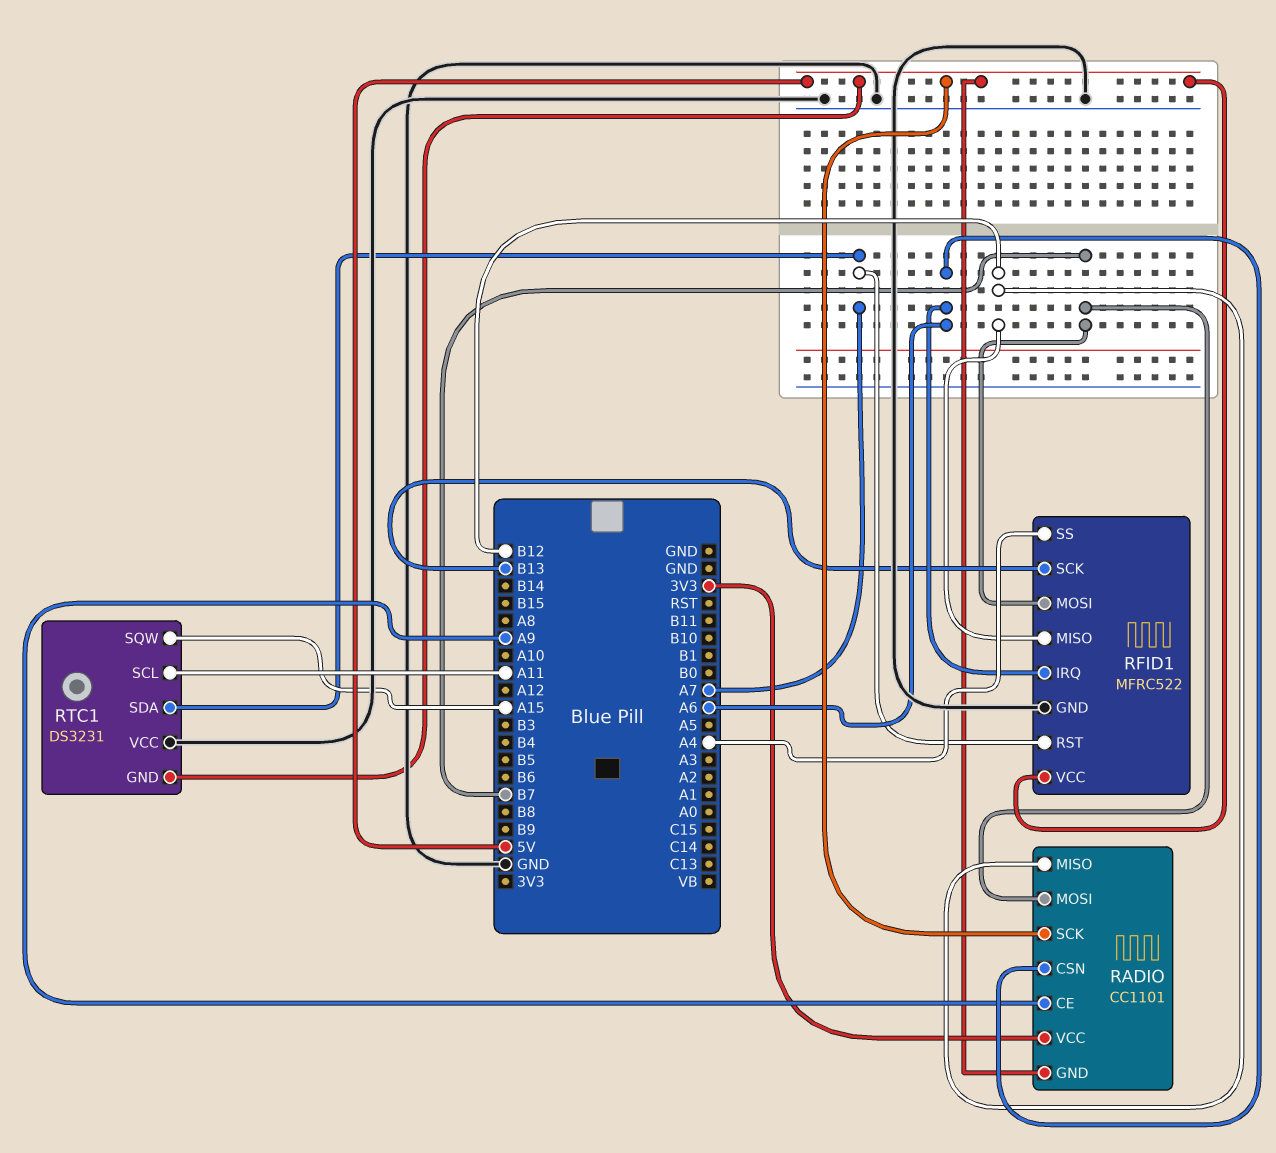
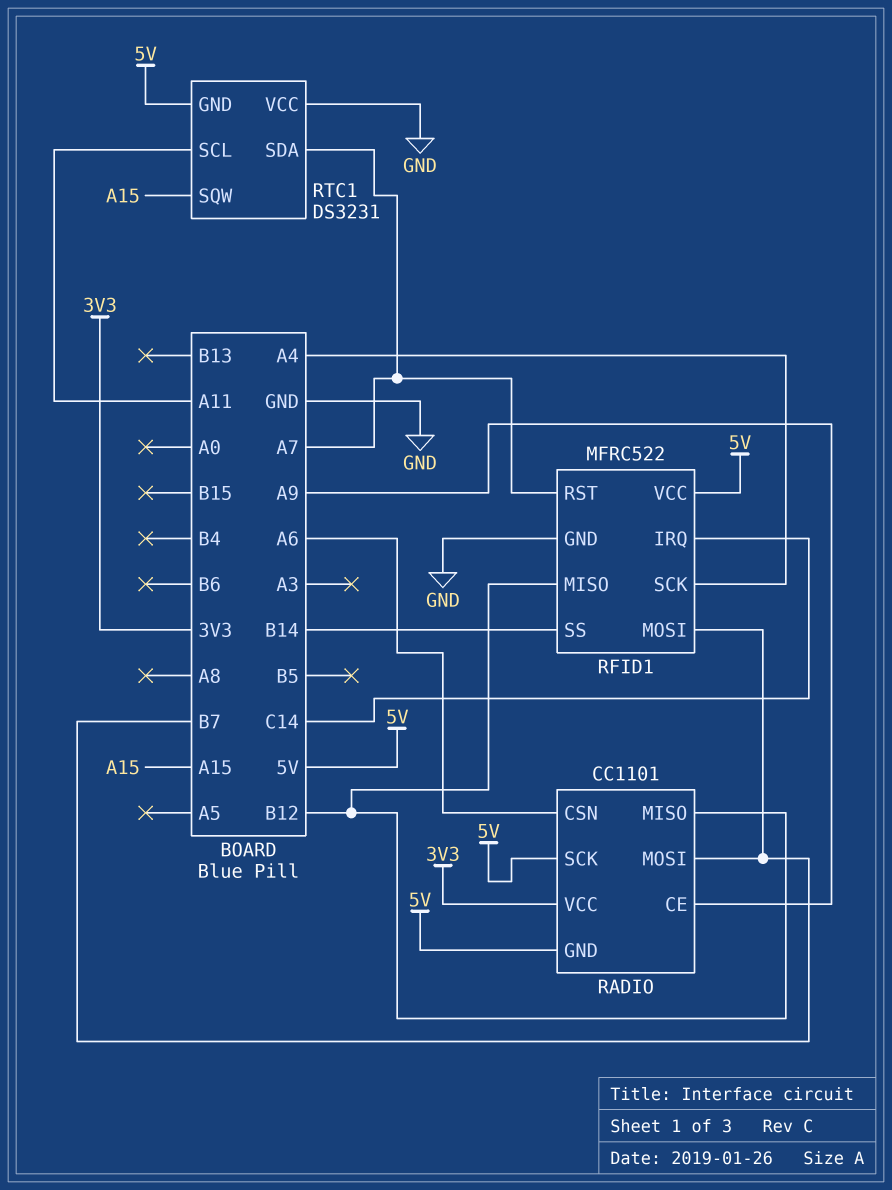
RFID1 pin IRQ: A6 -> C14
RFID1 pin SCK: B13 -> A4
RFID1 pin SS: A4 -> B14

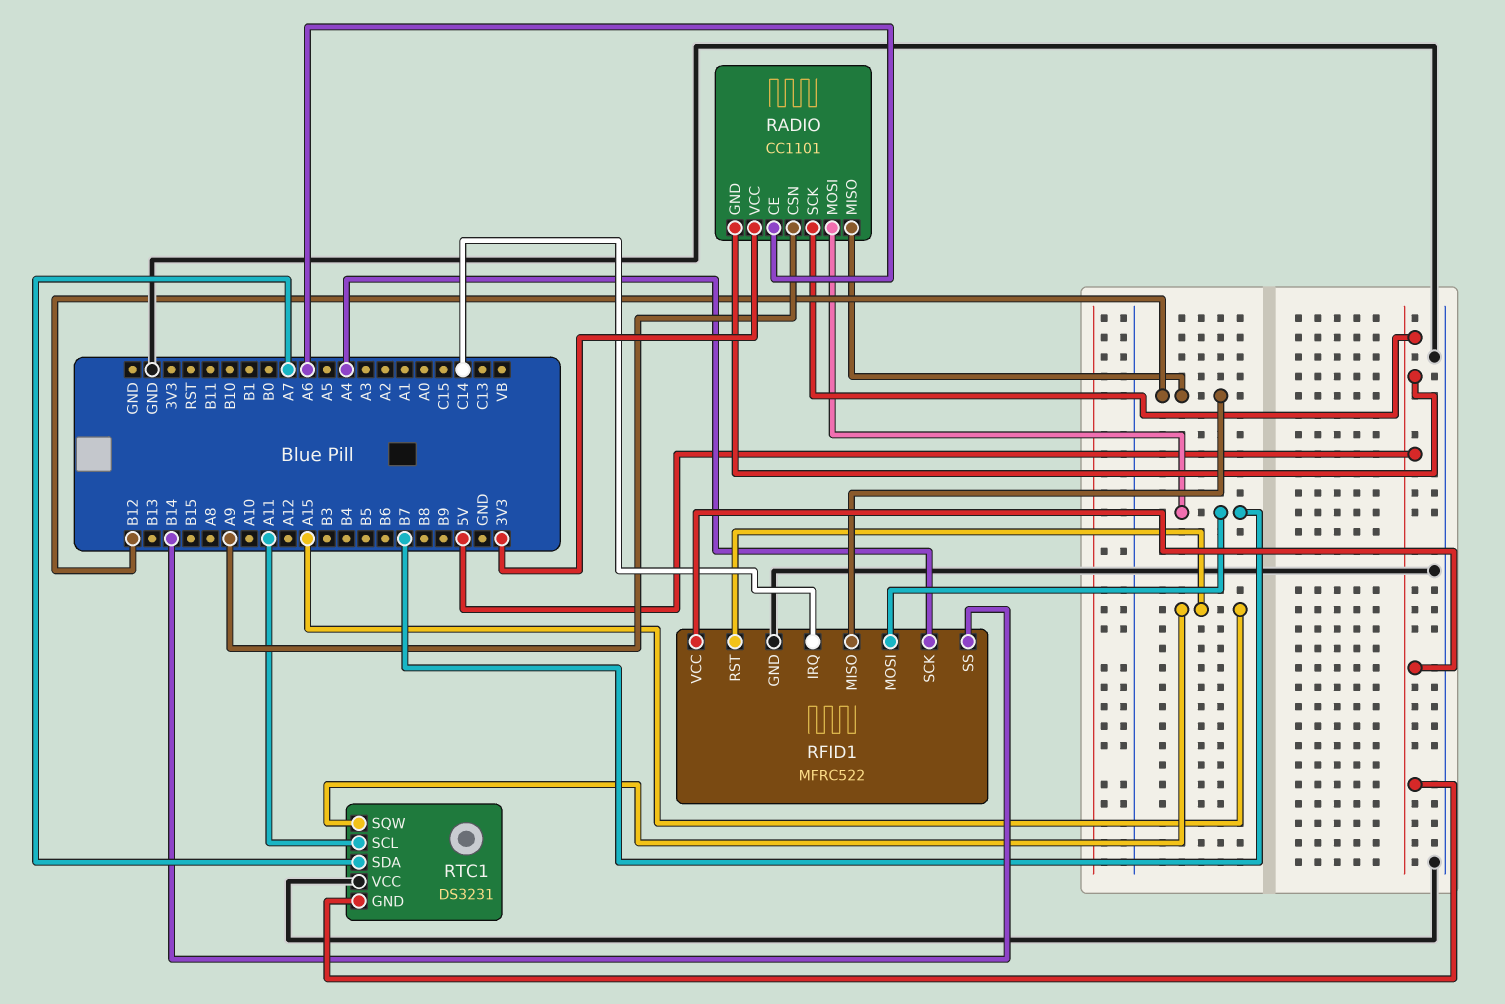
RADIO pin CE: A9 -> A6
RADIO pin CSN: A6 -> A9
RFID1 pin RST: A7 -> A15

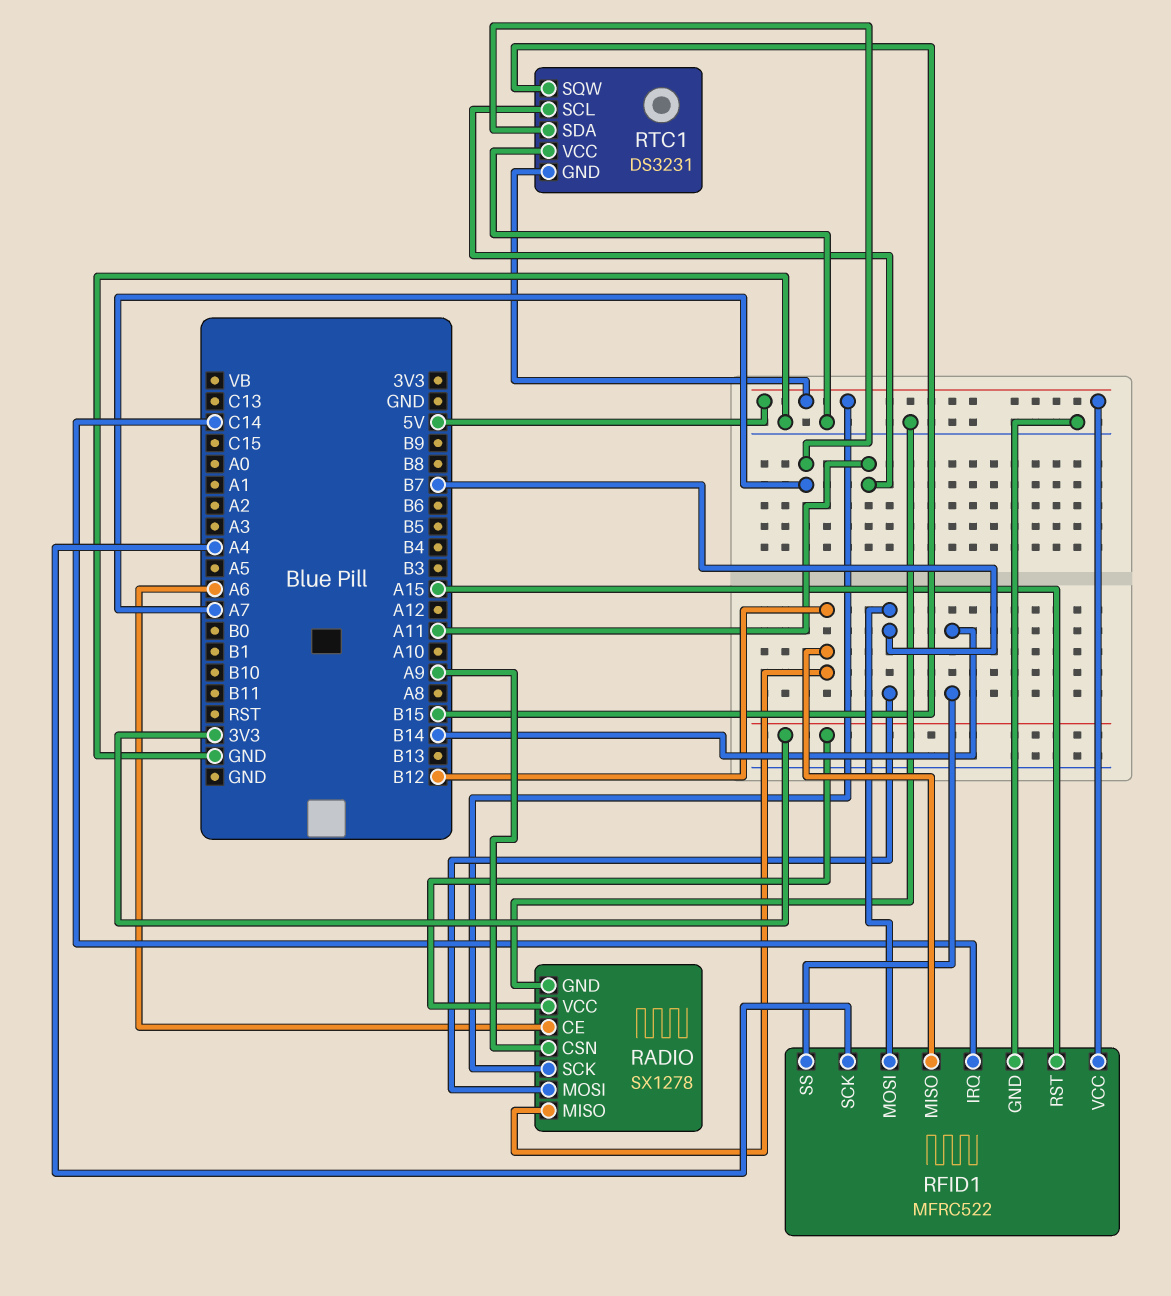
RADIO: CC1101 -> SX1278
RADIO pin GND: 5V -> GND
RTC1 pin SQW: A15 -> B15

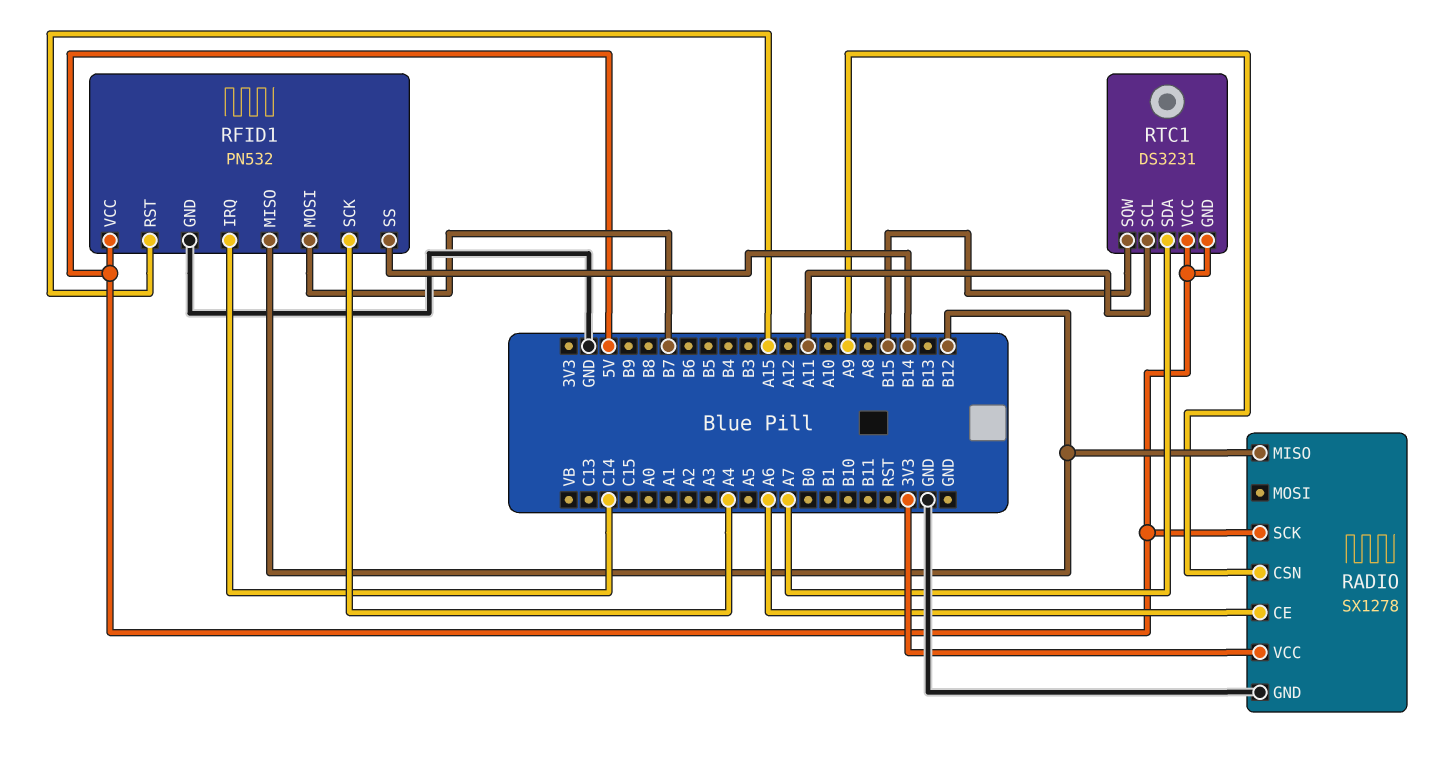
RADIO pin MOSI: B7 -> none
RFID1: MFRC522 -> PN532
RTC1 pin VCC: GND -> 5V

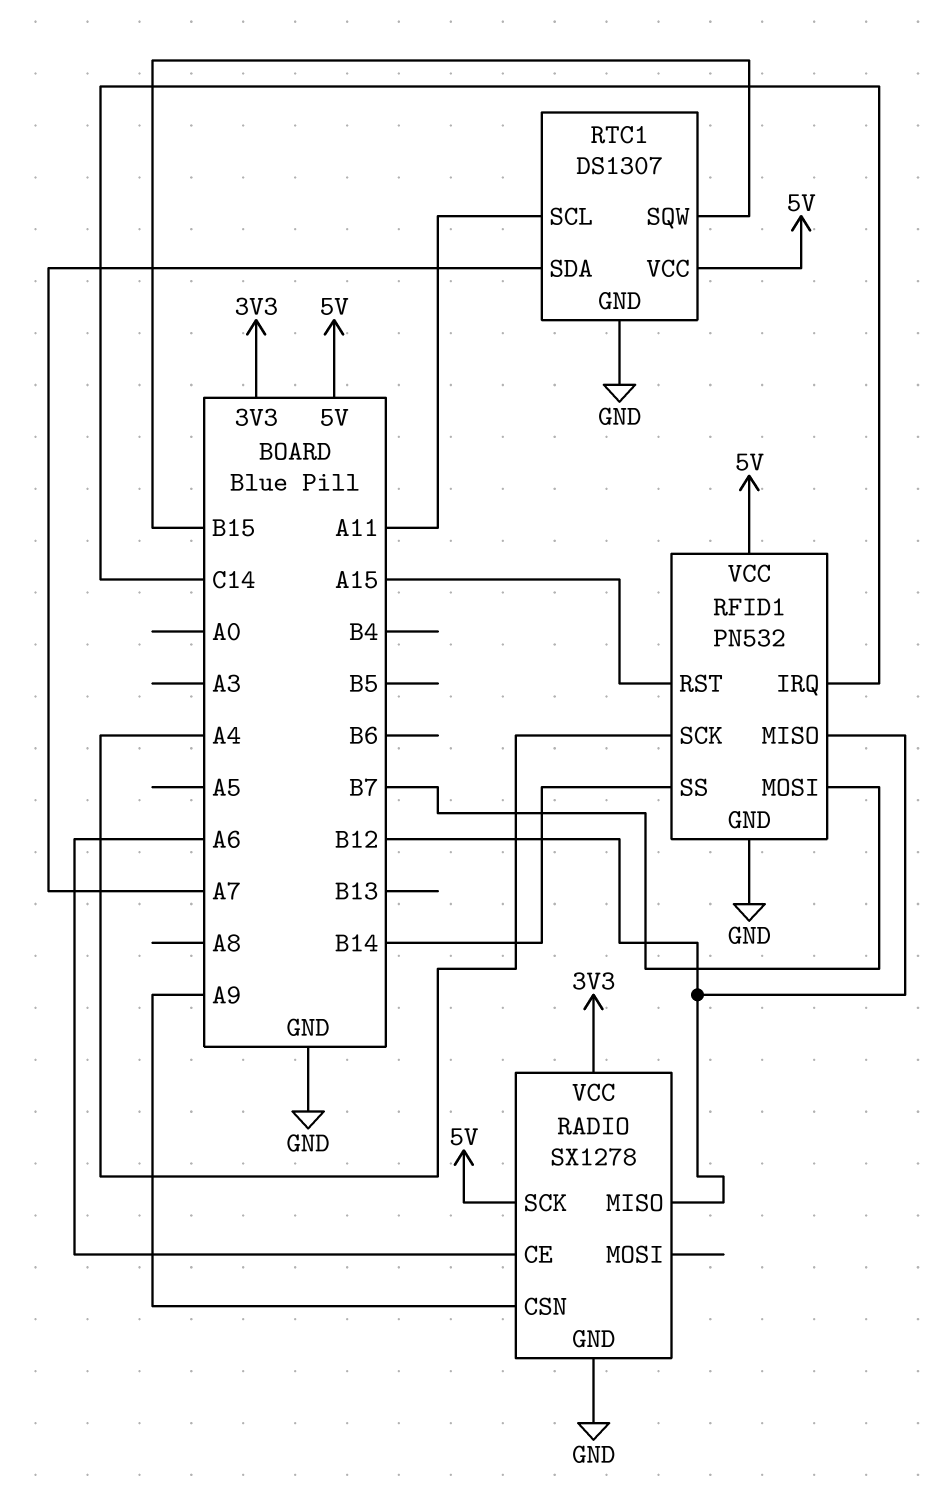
RTC1: DS3231 -> DS1307
RTC1 pin GND: 5V -> GND

